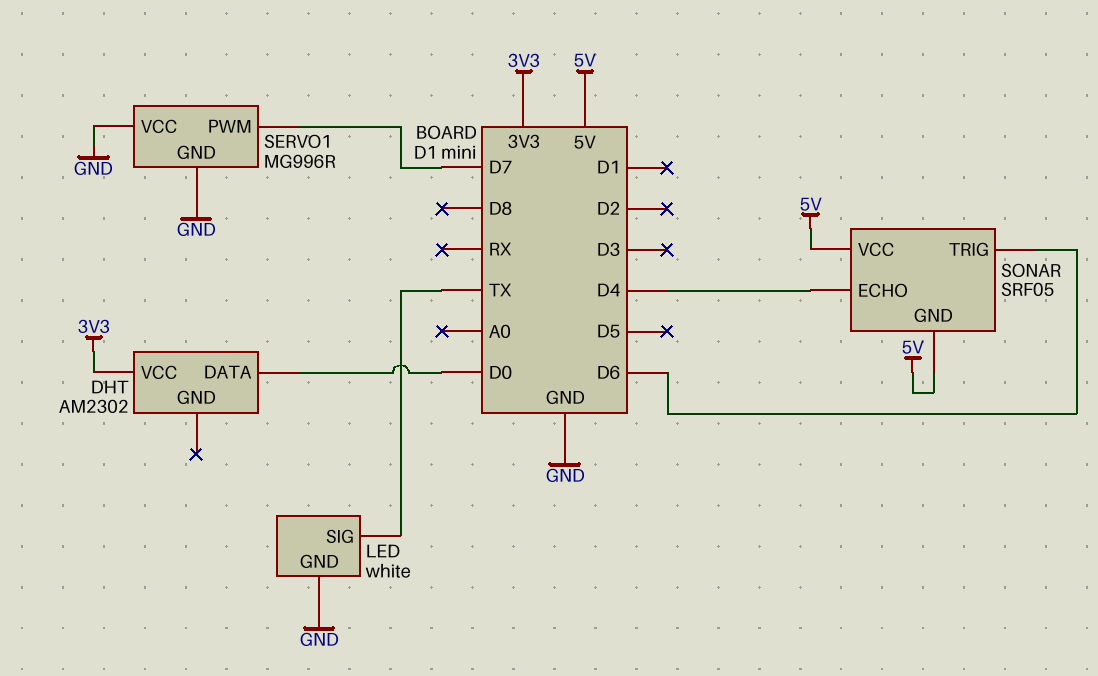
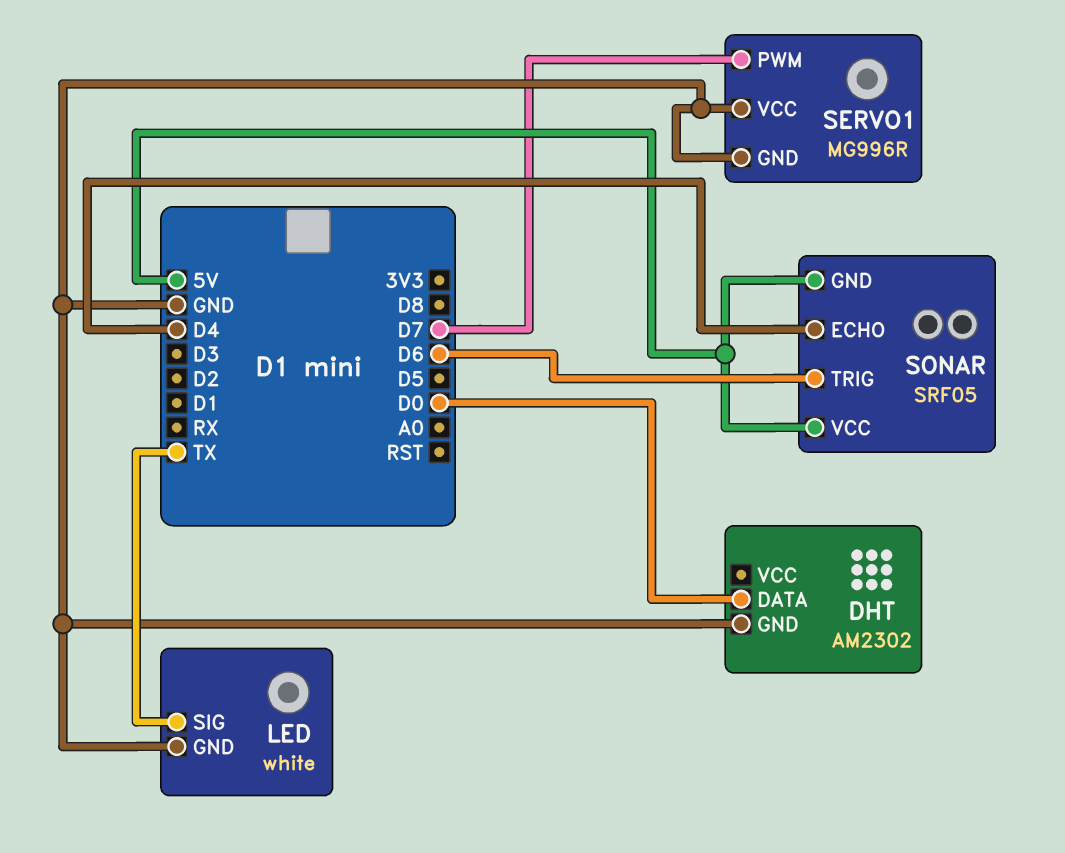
DHT pin GND: none -> GND
DHT pin VCC: 3V3 -> none

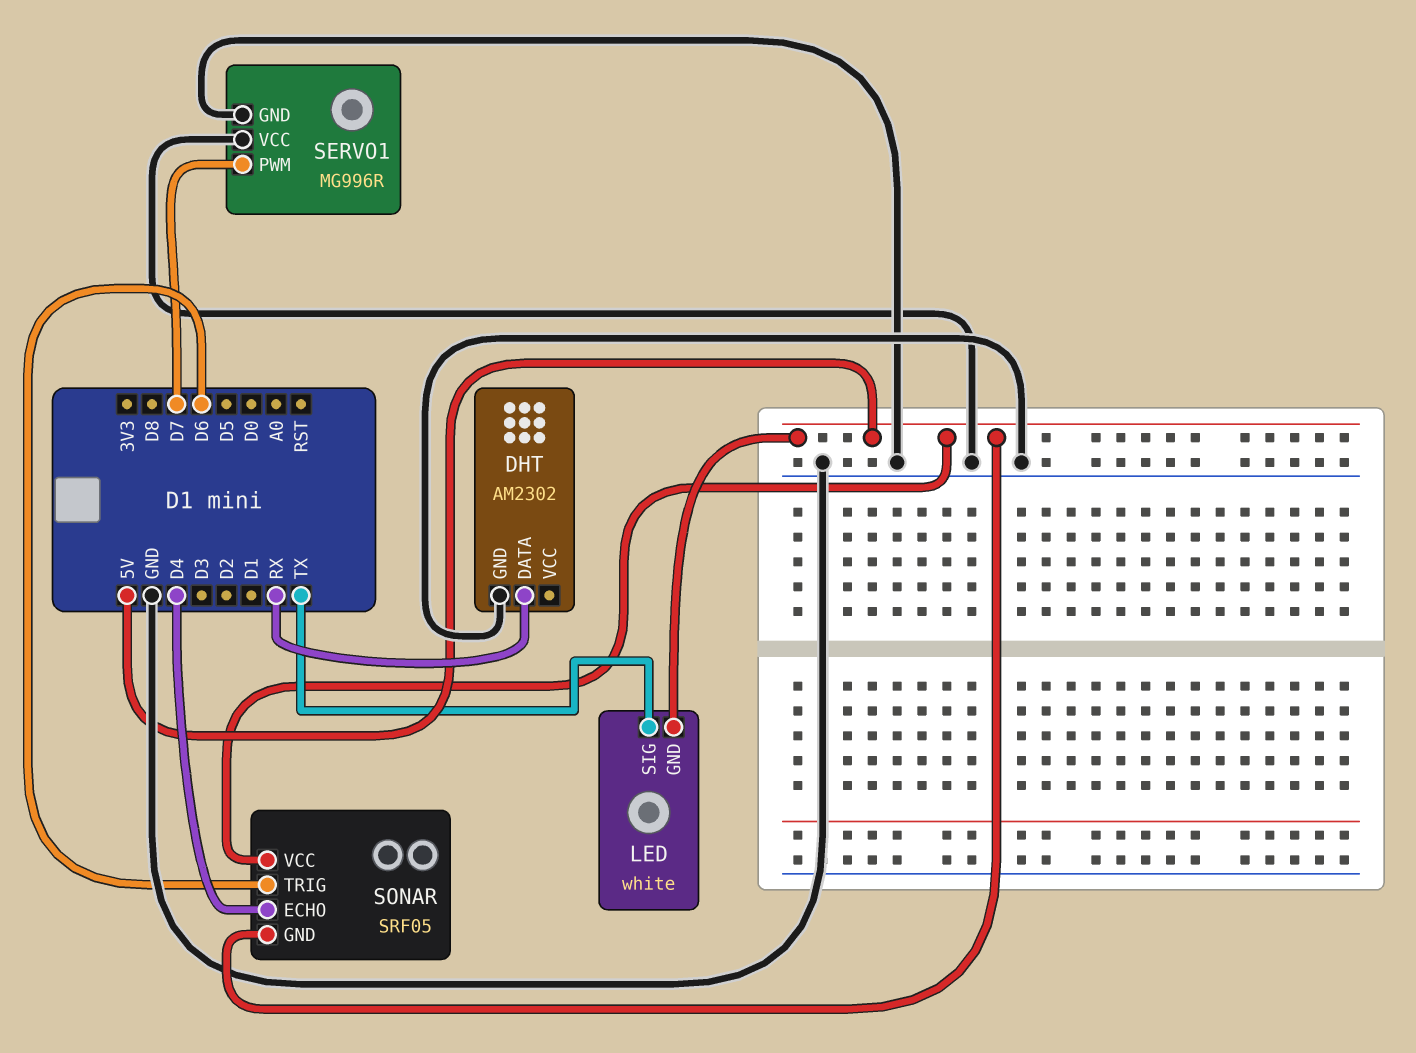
DHT pin DATA: D0 -> RX
LED pin GND: GND -> 5V

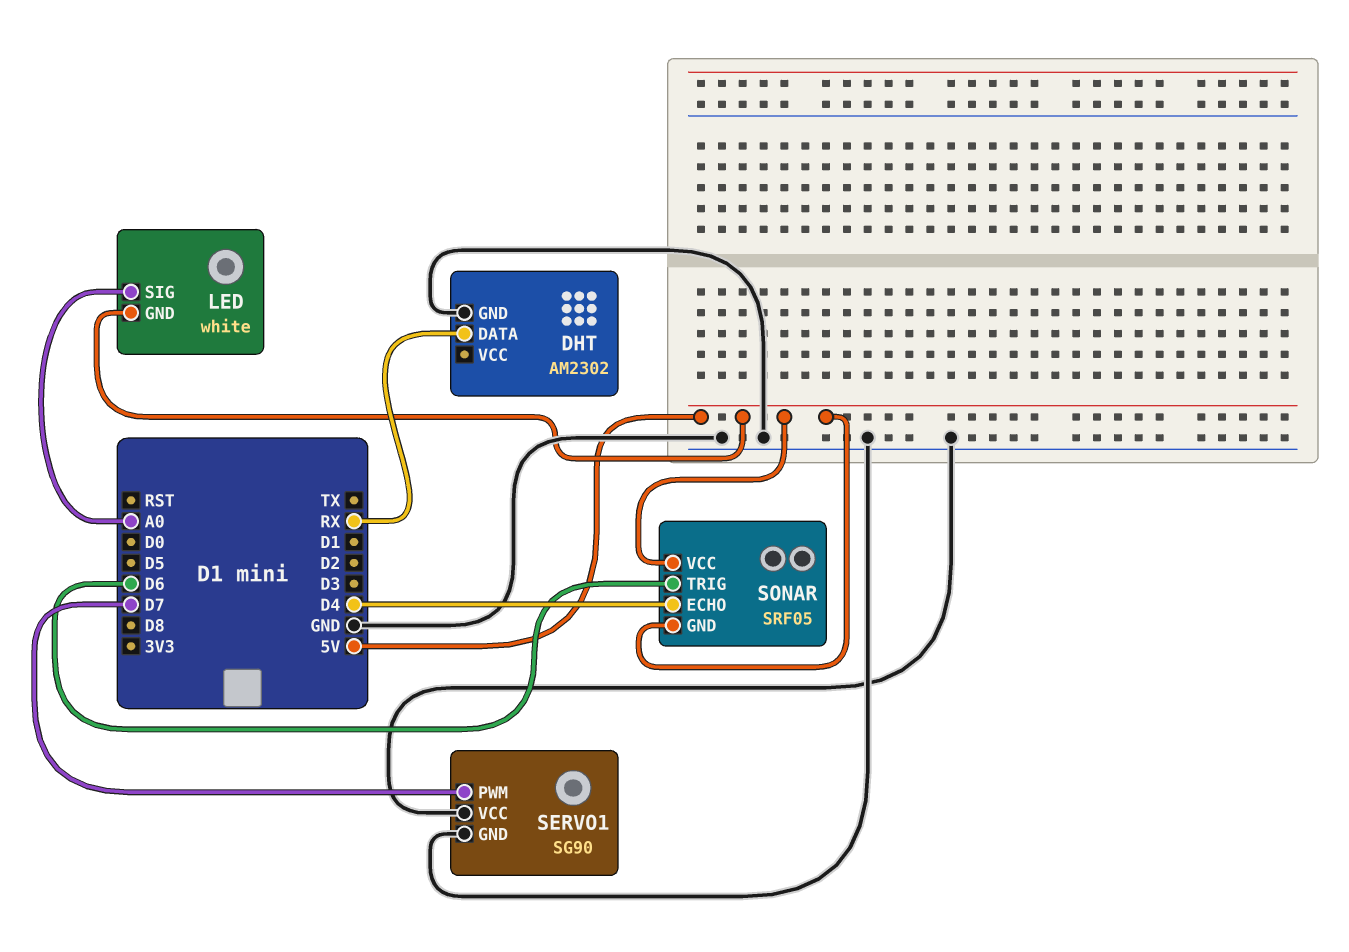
LED pin SIG: TX -> A0
SERVO1: MG996R -> SG90

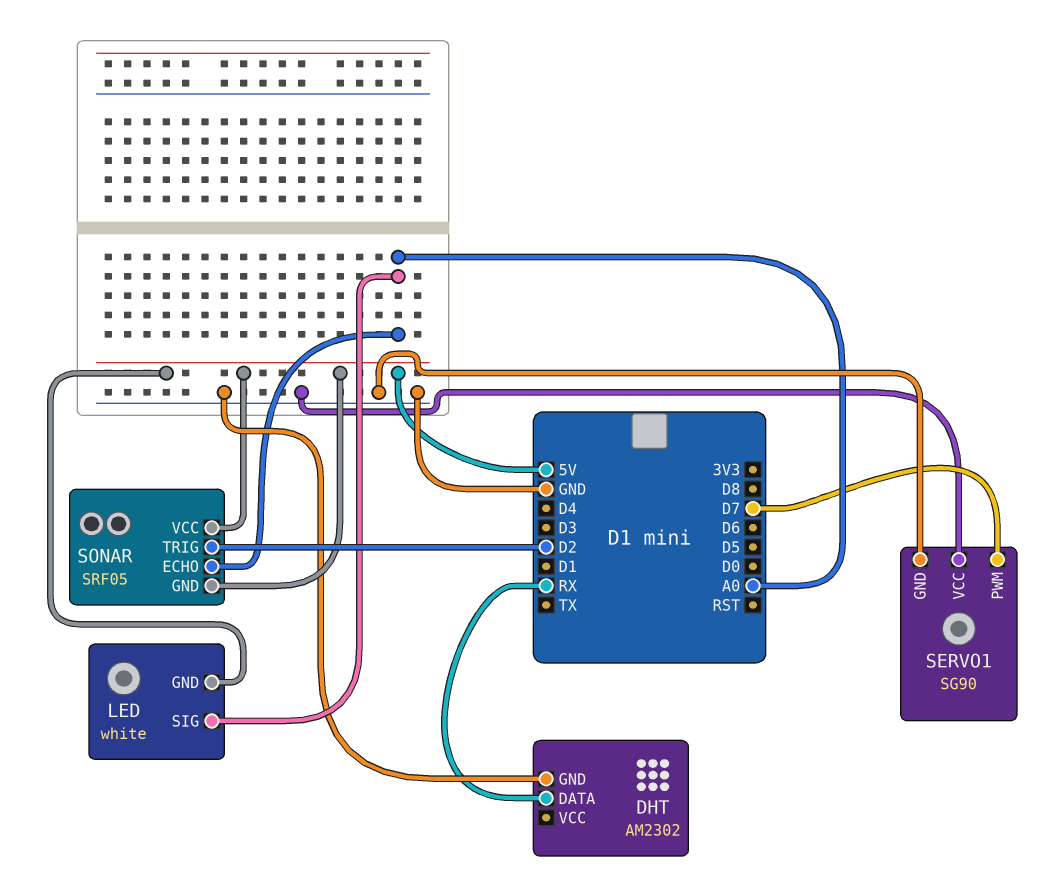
SONAR pin ECHO: D4 -> A0
SONAR pin TRIG: D6 -> D2

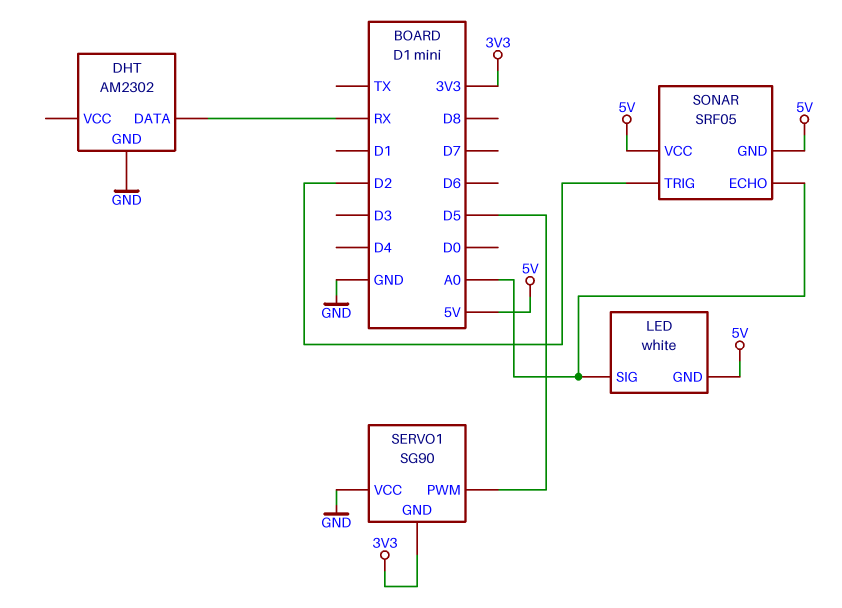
SERVO1 pin GND: GND -> 3V3
SERVO1 pin PWM: D7 -> D5

